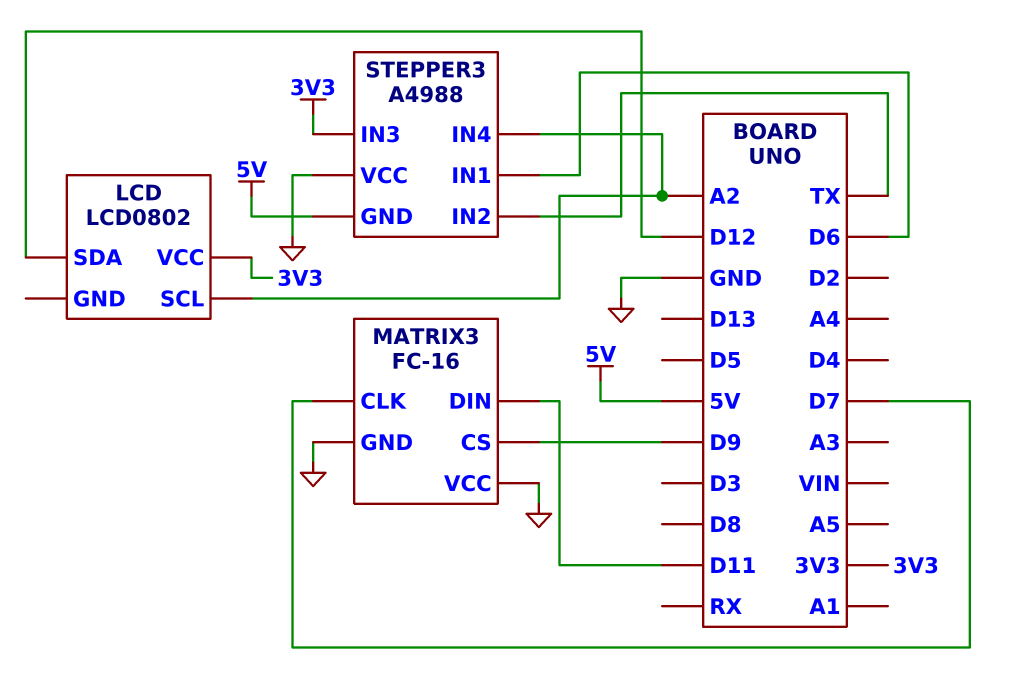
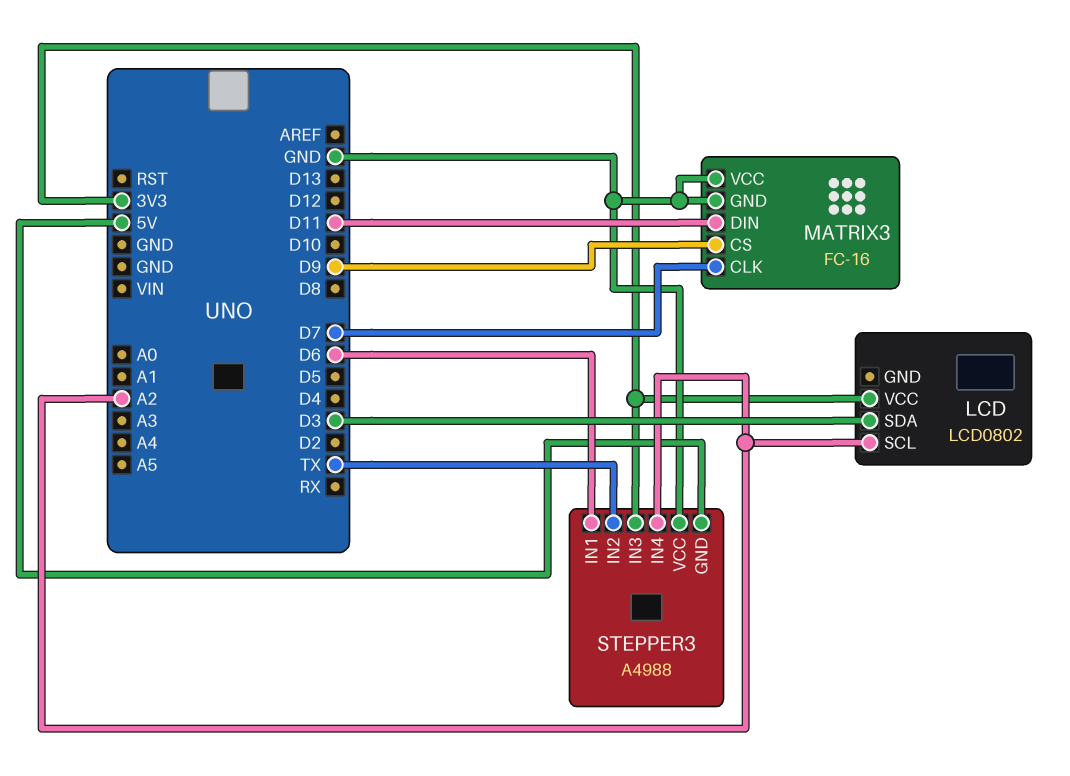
LCD pin SDA: D12 -> D3

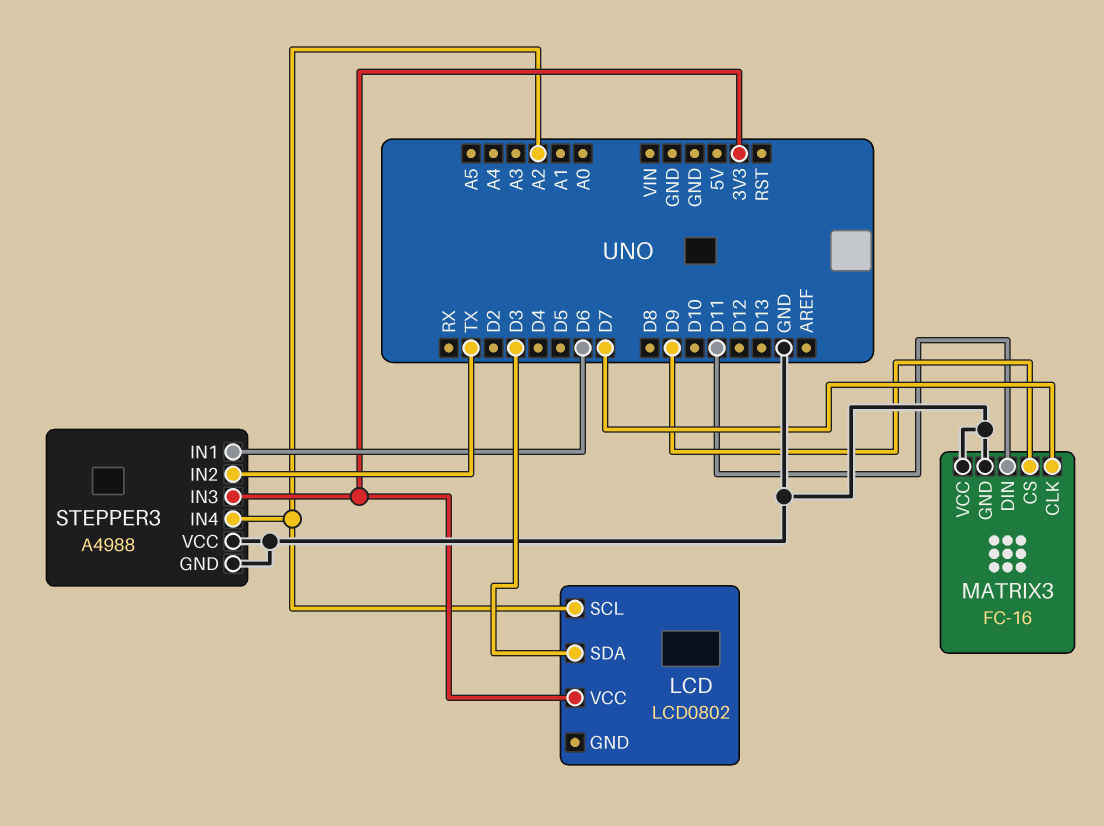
STEPPER3 pin GND: 5V -> GND

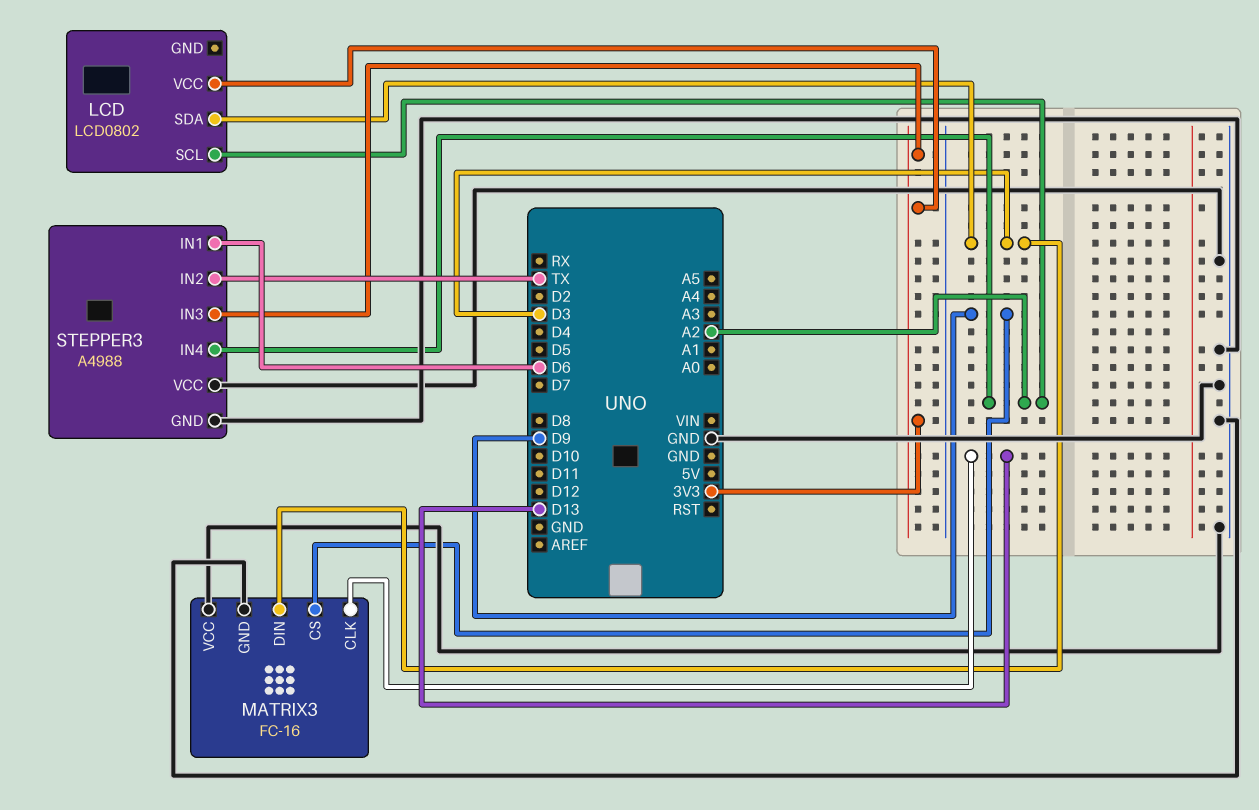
MATRIX3 pin CLK: D7 -> D13
MATRIX3 pin DIN: D11 -> D3

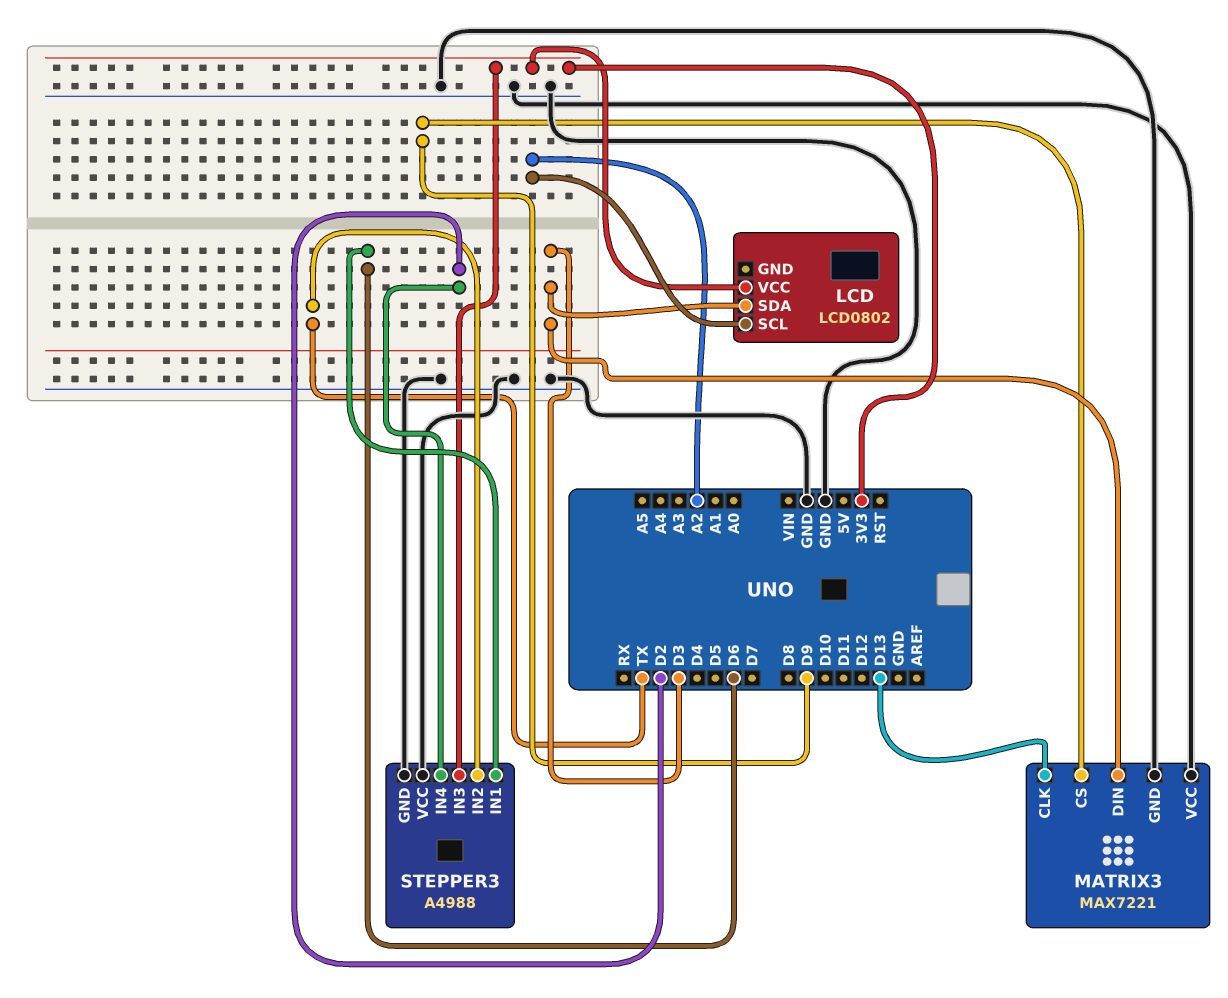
MATRIX3: FC-16 -> MAX7221
STEPPER3 pin IN4: A2 -> D2

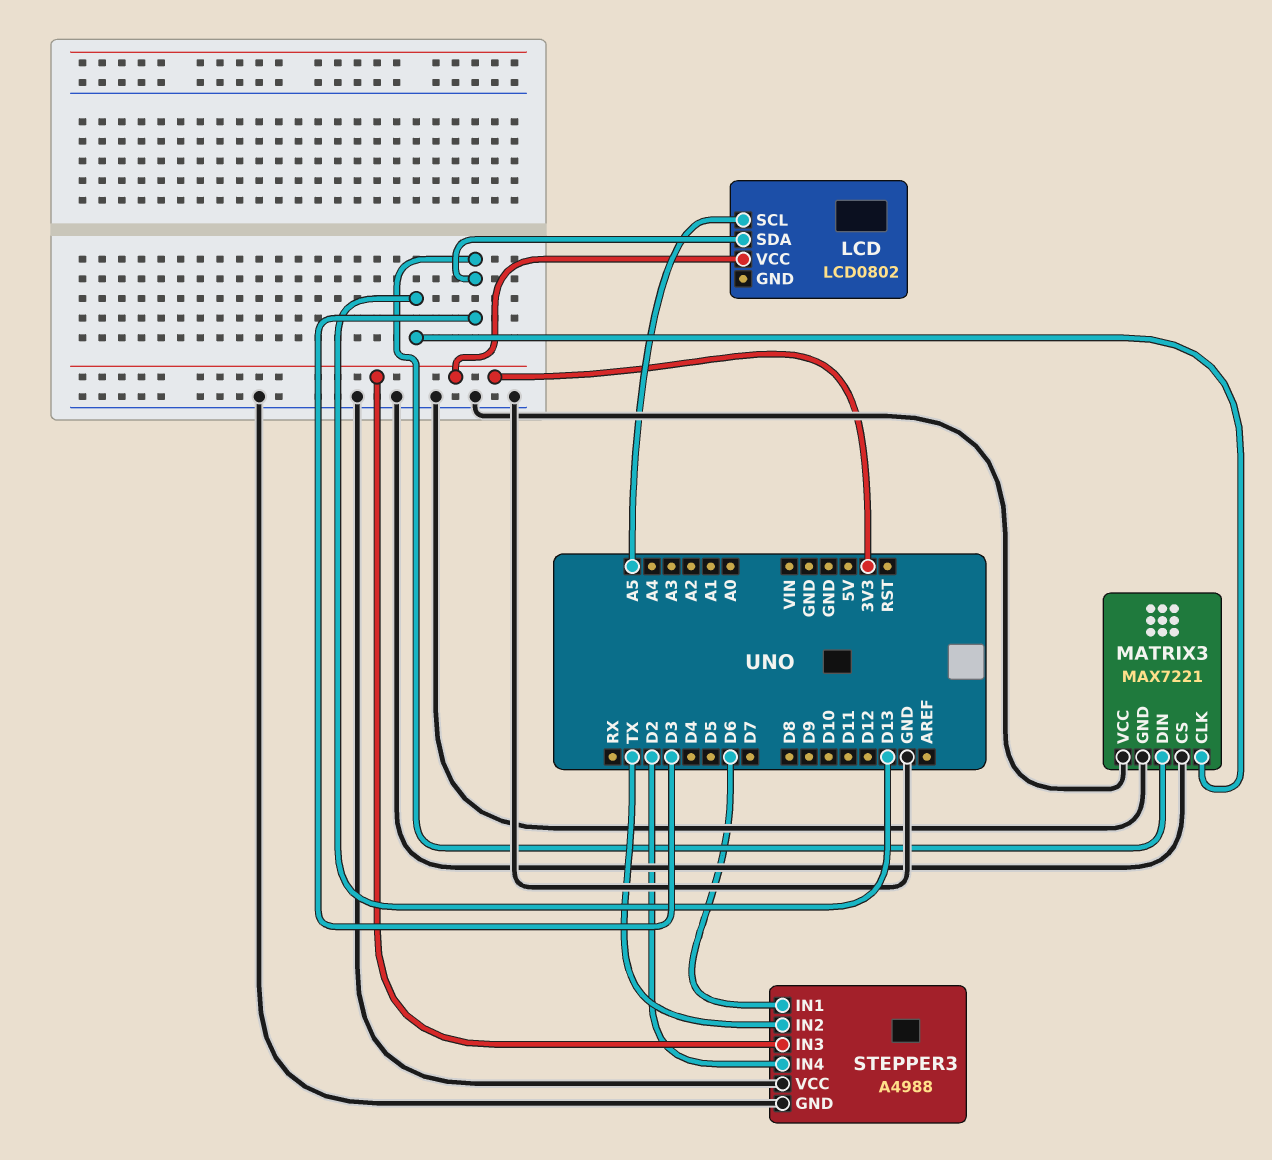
LCD pin SCL: A2 -> A5
MATRIX3 pin CS: D9 -> GND

